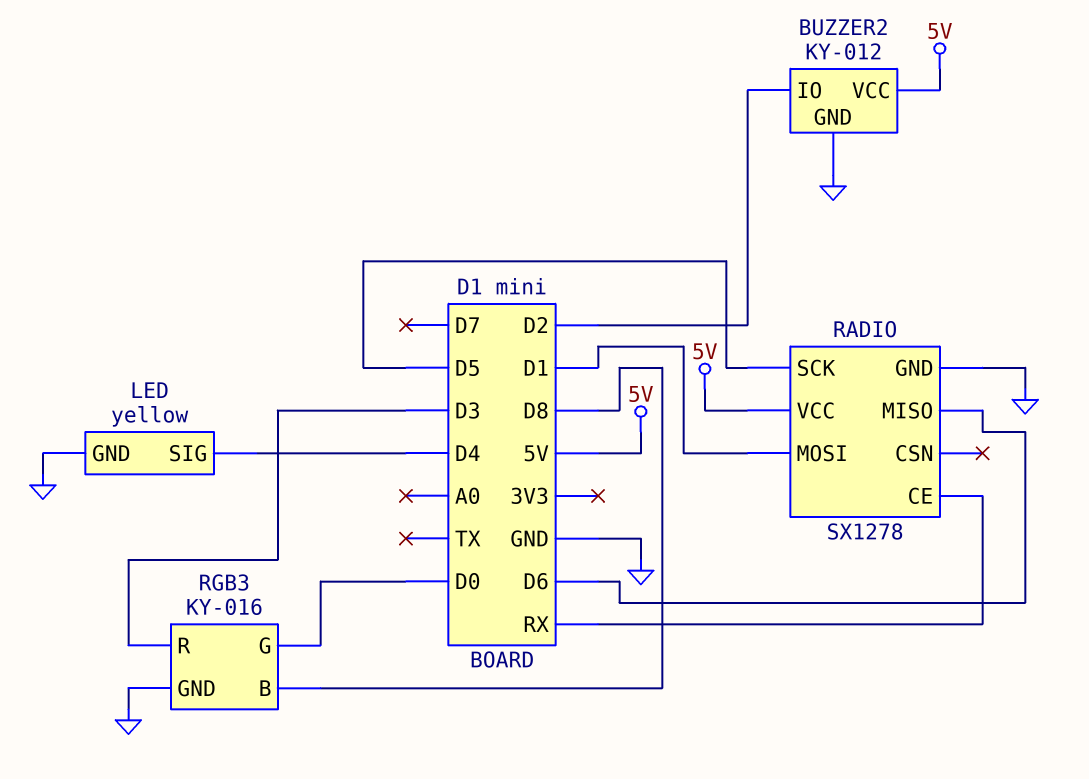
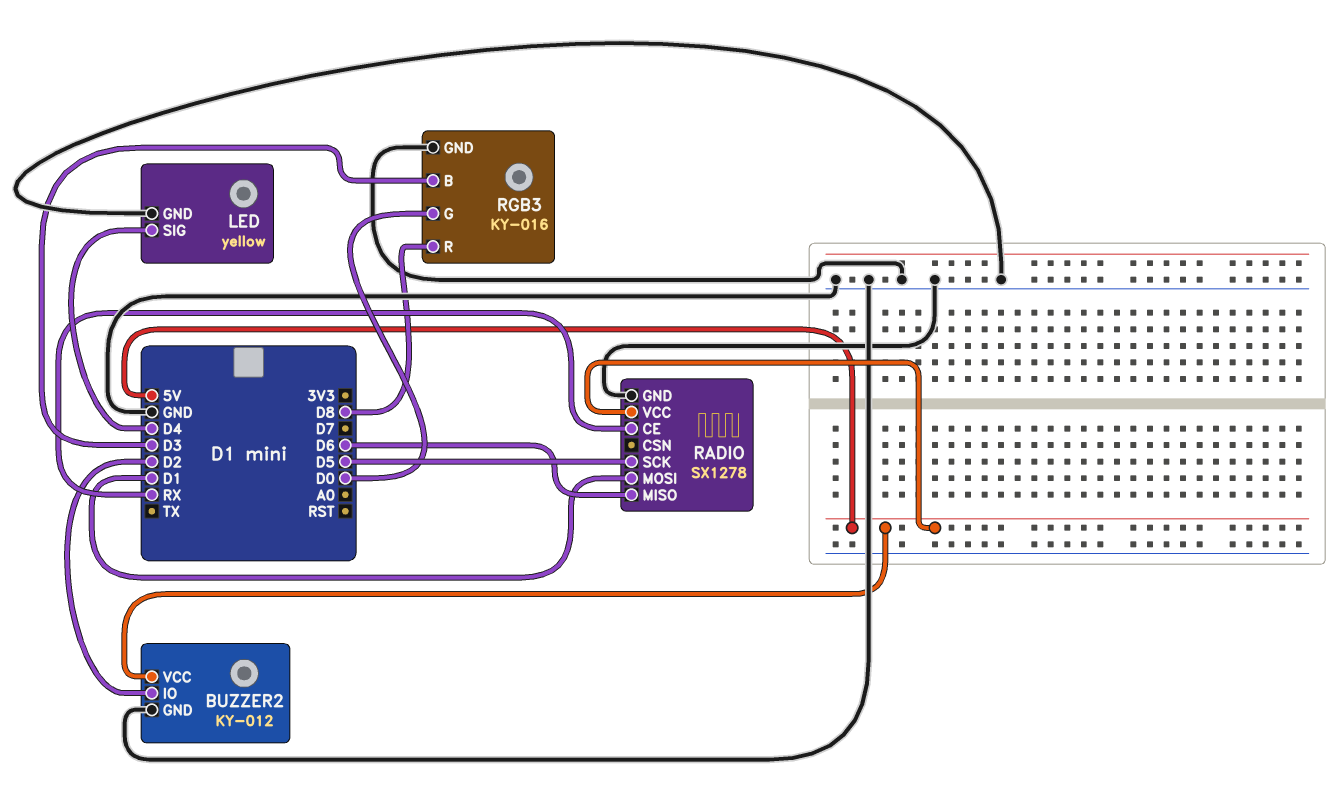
RGB3 pin B: D8 -> D3
RGB3 pin R: D3 -> D8

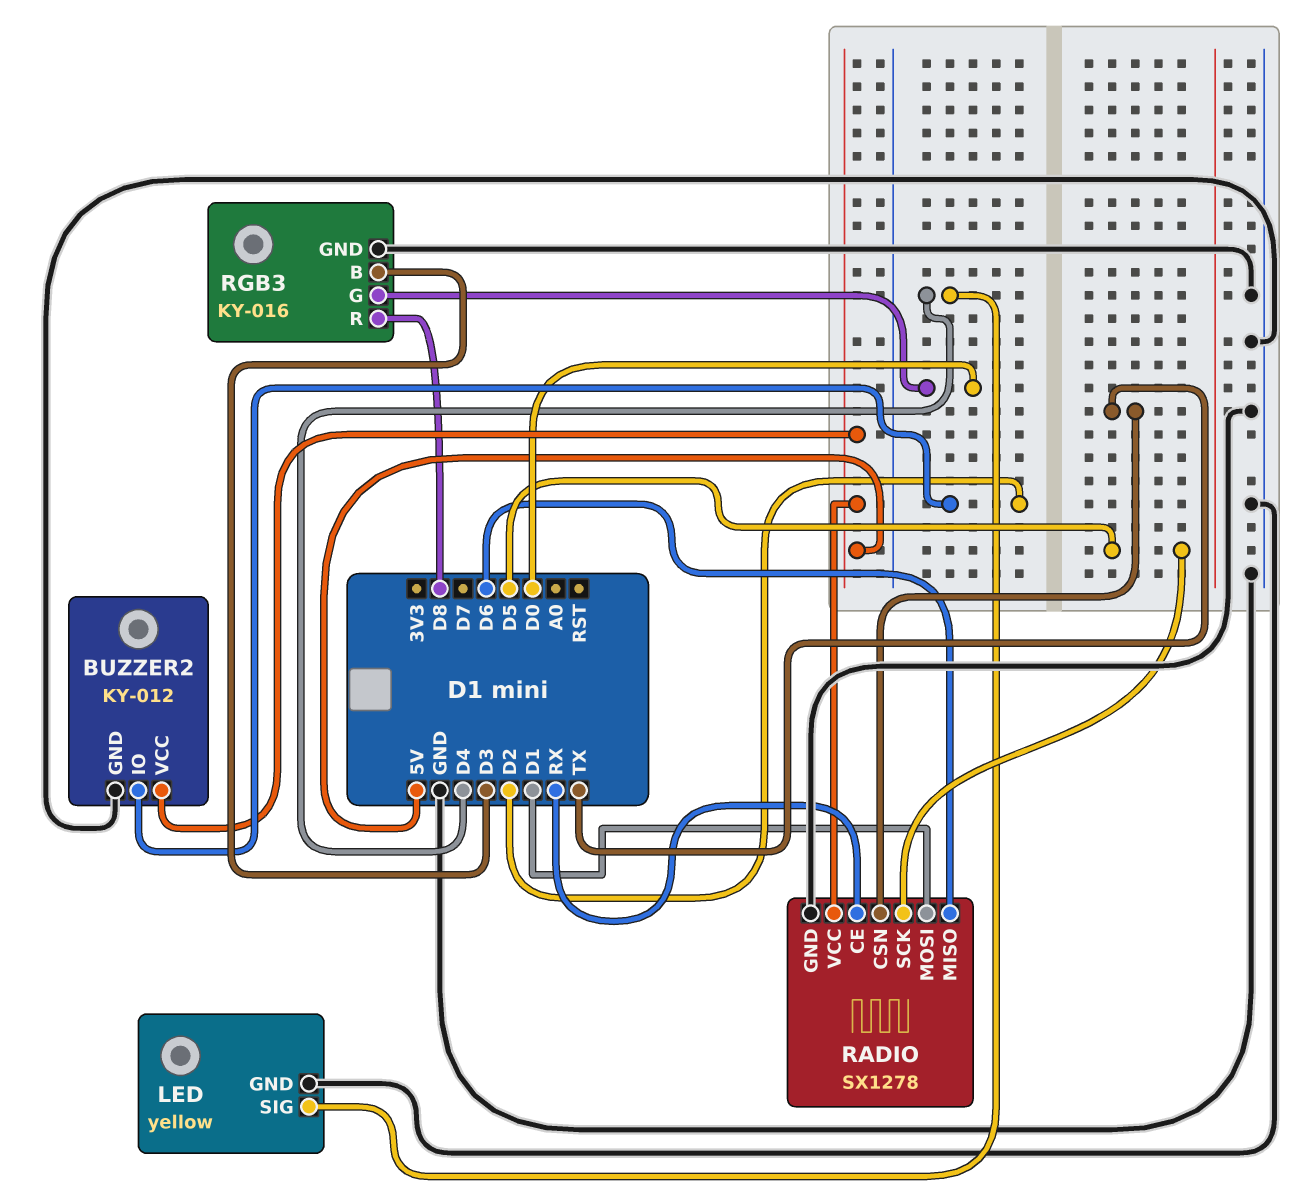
RADIO pin CSN: none -> TX

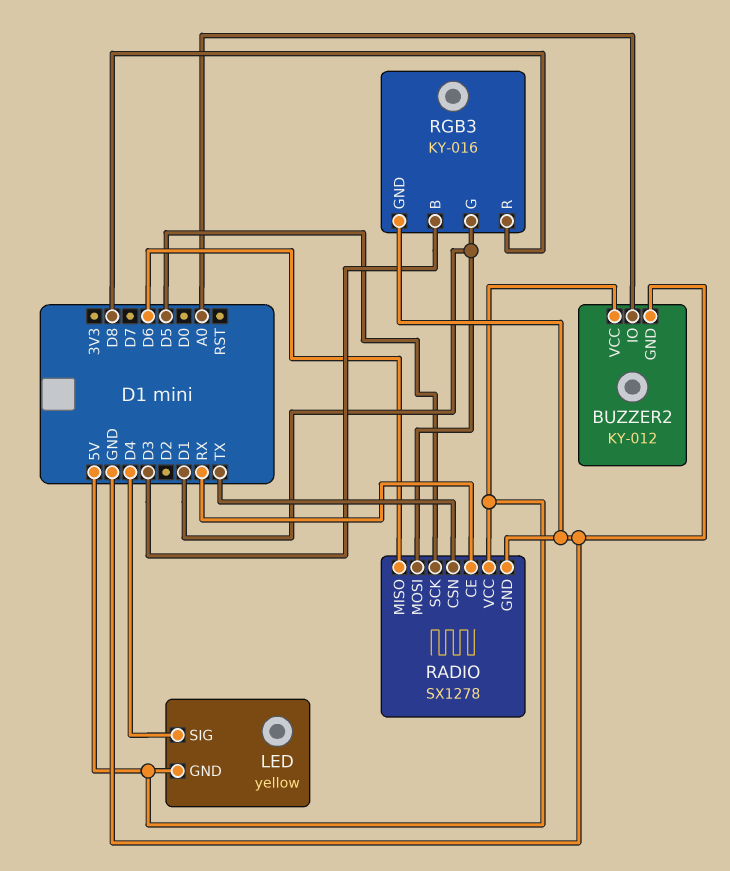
BUZZER2 pin IO: D2 -> A0
LED pin GND: GND -> 5V
RGB3 pin G: D0 -> D1

